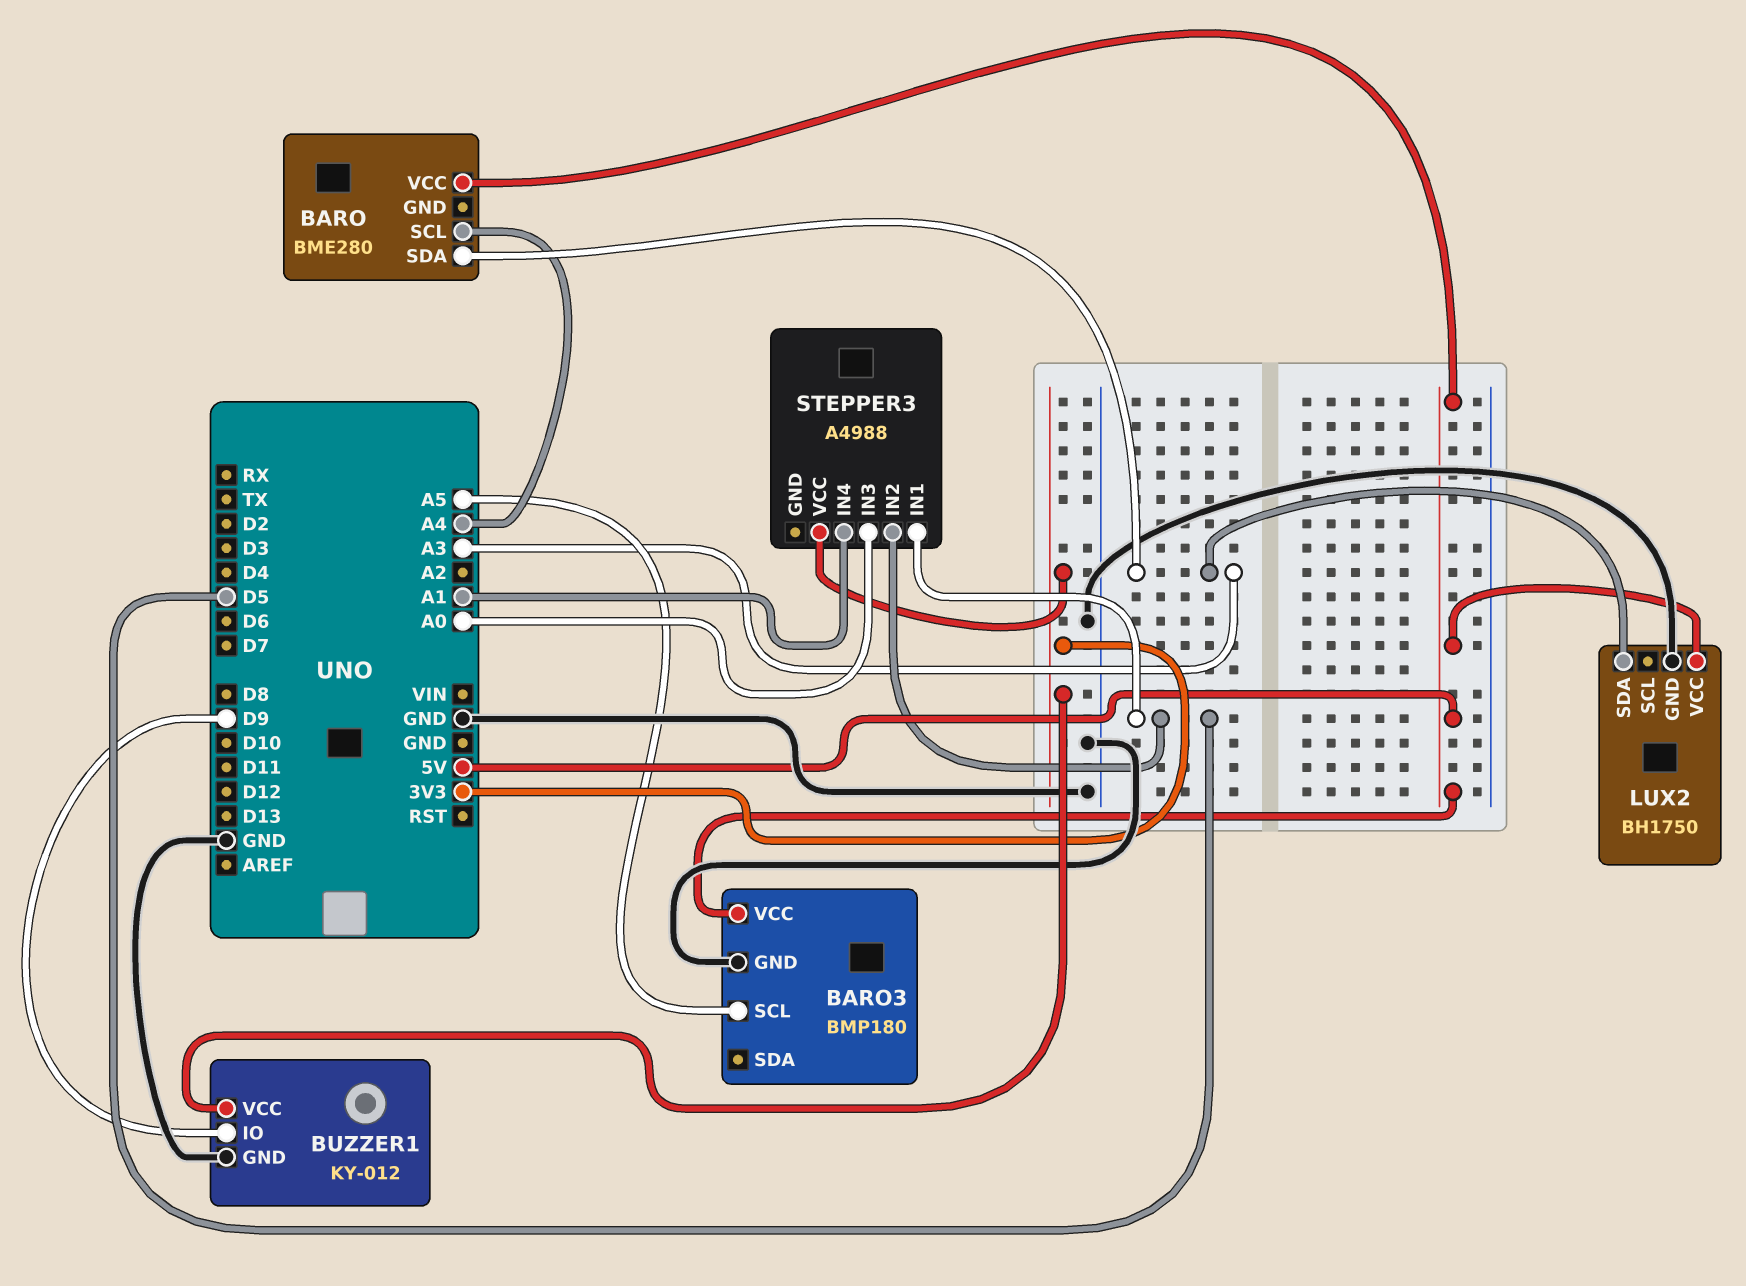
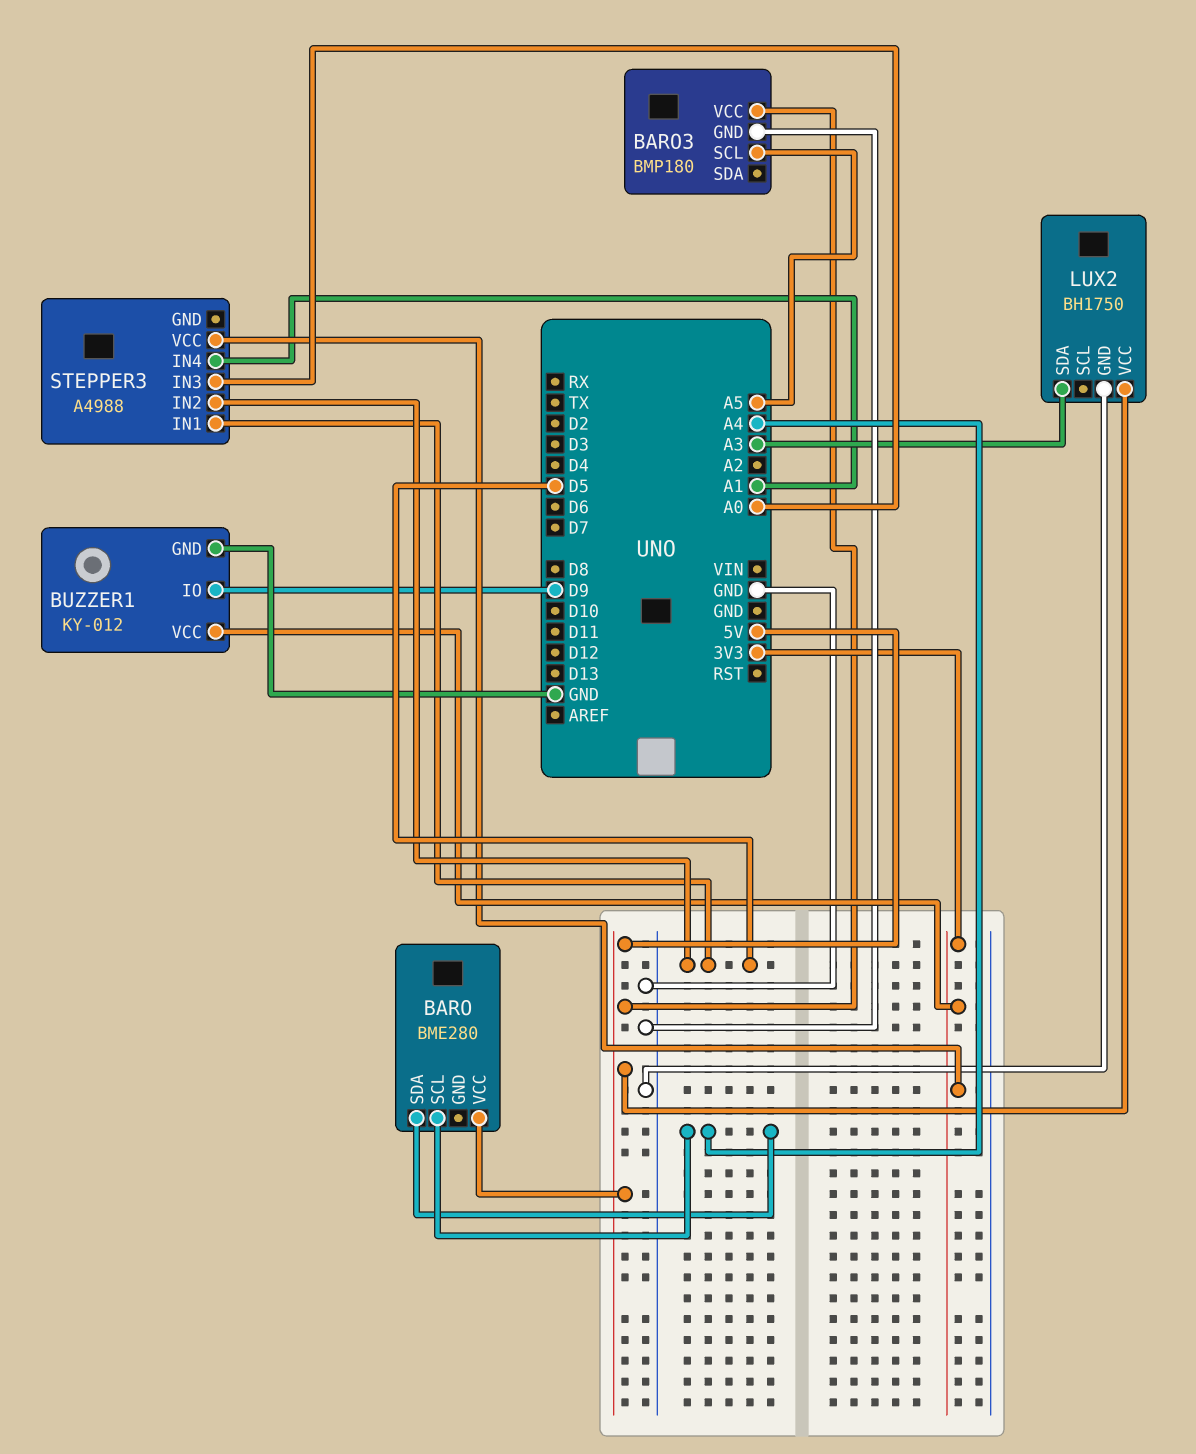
BARO pin SDA: A3 -> A4

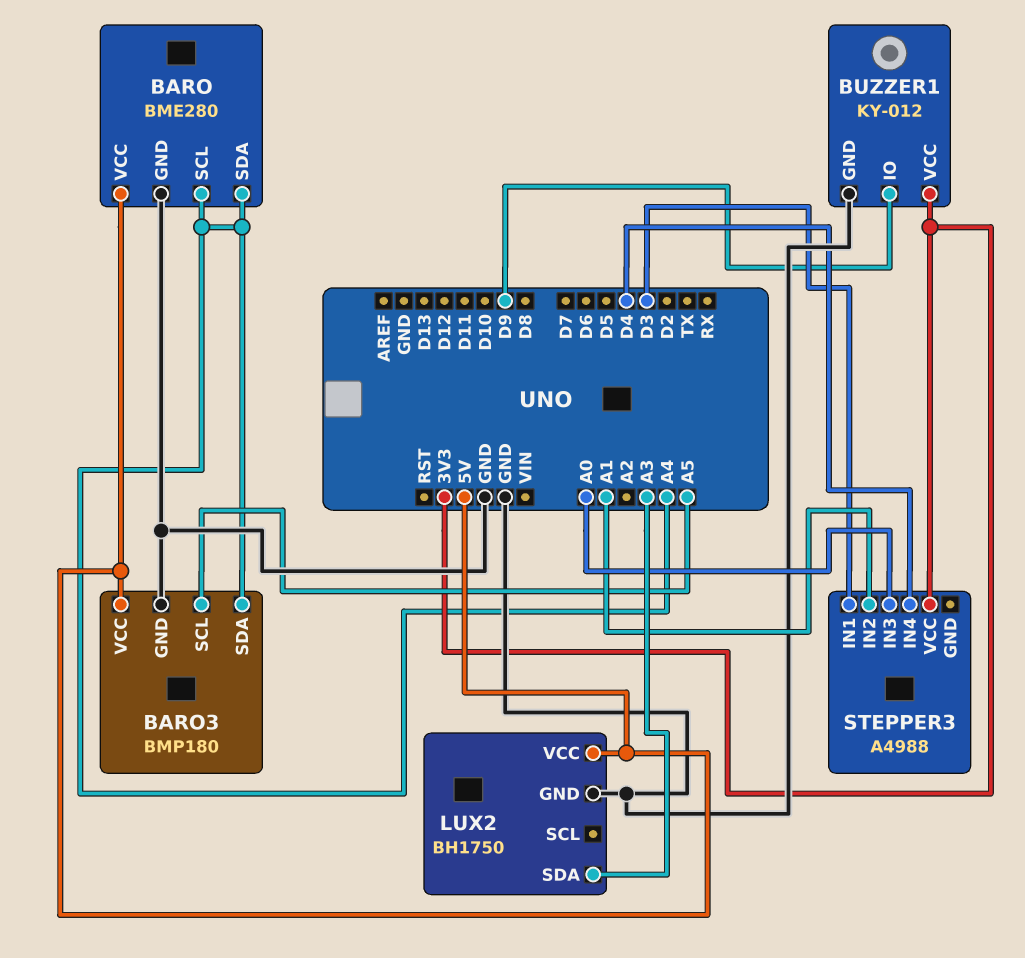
BARO pin GND: none -> GND
BARO3 pin SDA: none -> A4
STEPPER3 pin IN1: D5 -> D3
STEPPER3 pin IN2: D5 -> A1
STEPPER3 pin IN4: A1 -> D4

